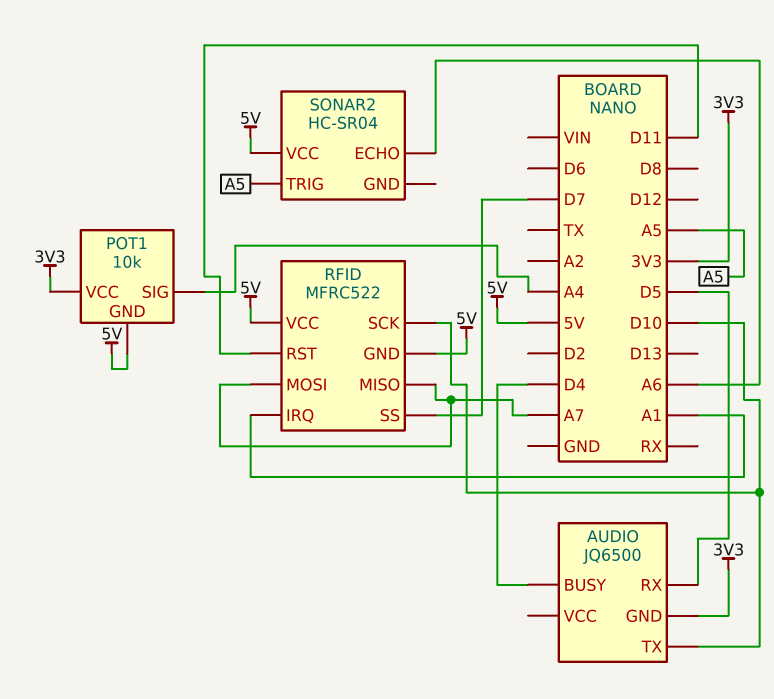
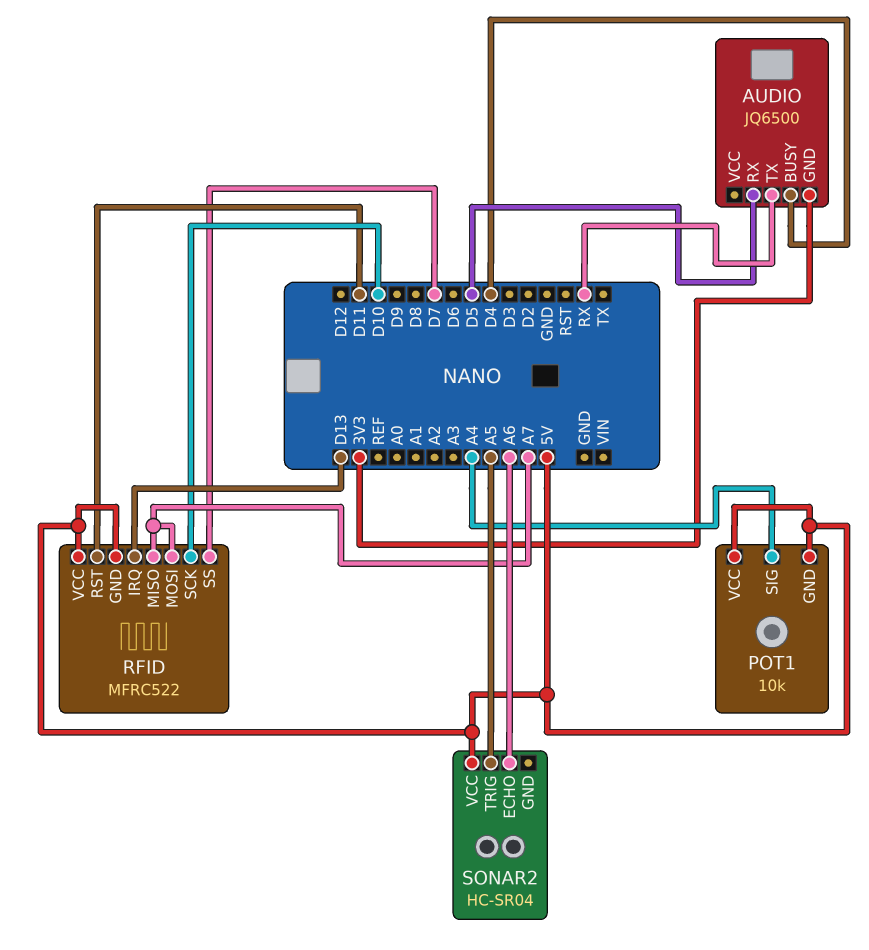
AUDIO pin TX: D10 -> RX
POT1 pin VCC: 3V3 -> 5V
RFID pin IRQ: A1 -> D13

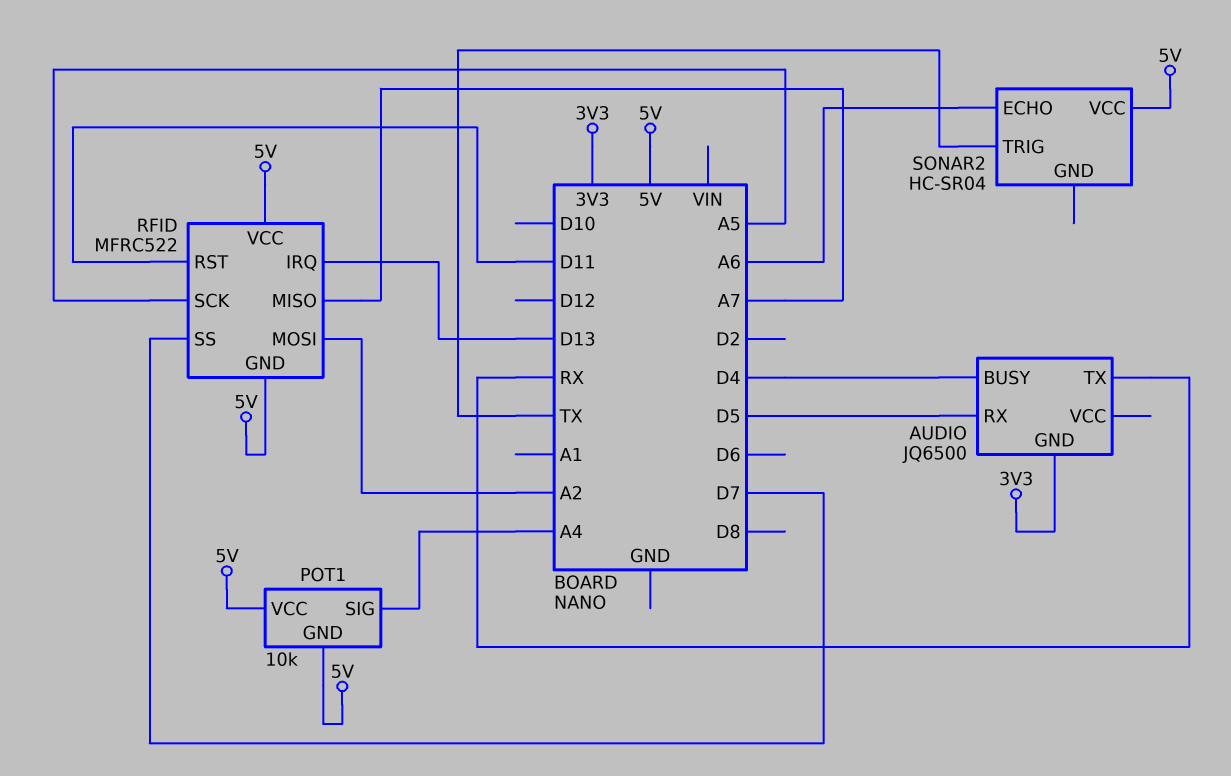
RFID pin MOSI: A7 -> A2
RFID pin SCK: D10 -> A5
SONAR2 pin TRIG: A5 -> TX

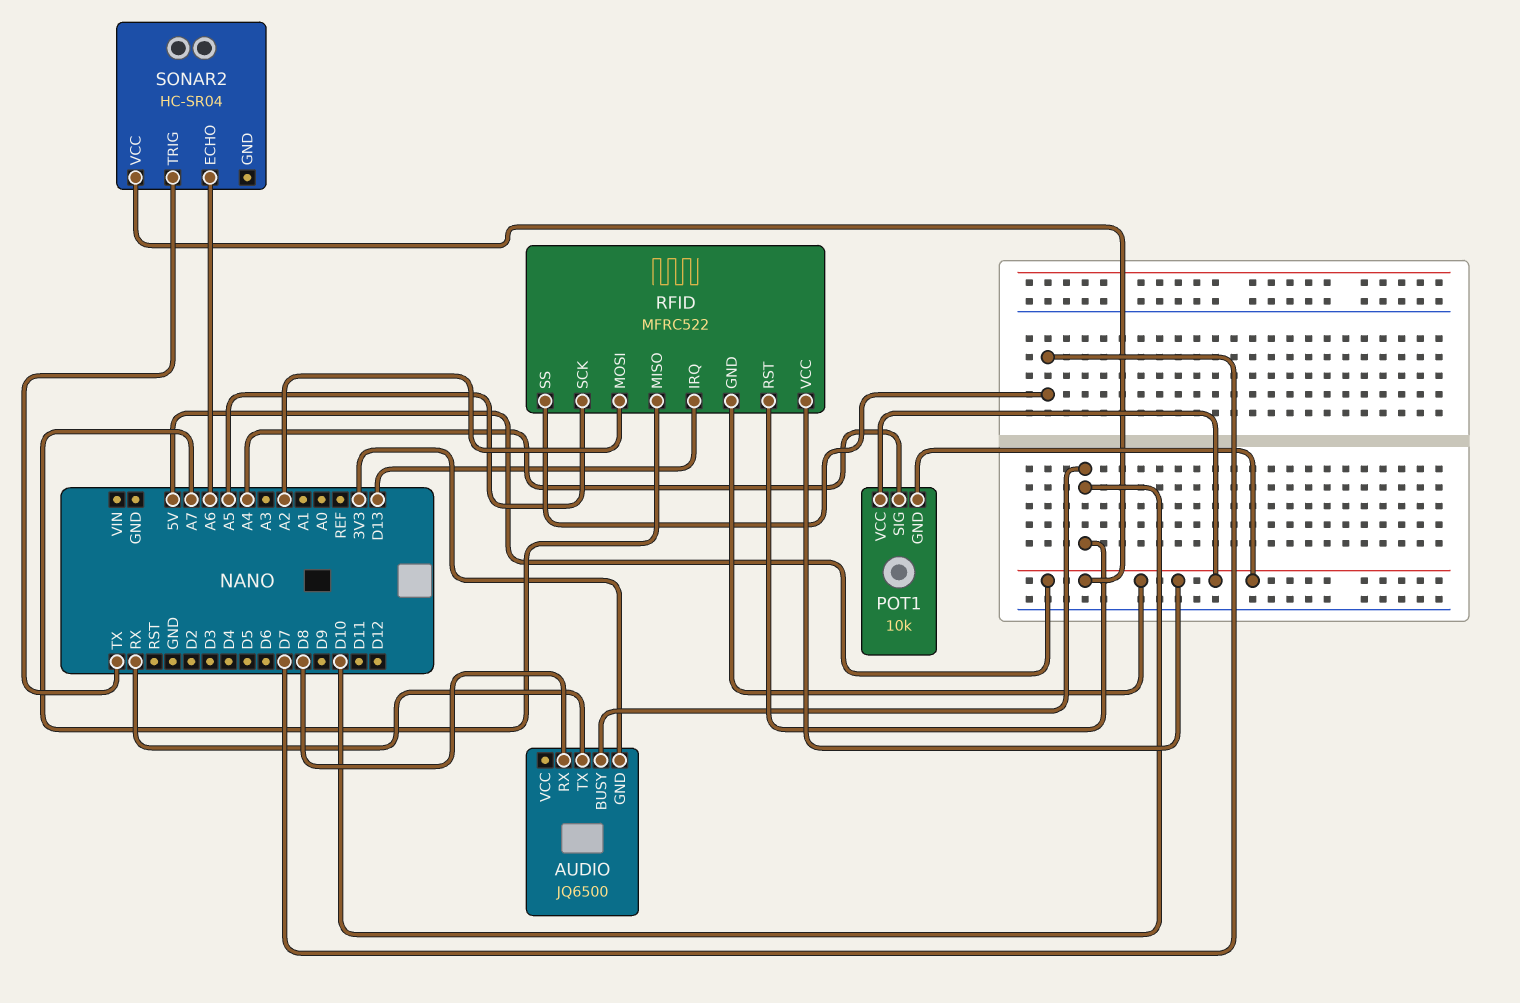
AUDIO pin BUSY: D4 -> D10
AUDIO pin RX: D5 -> D8
RFID pin RST: D11 -> D10

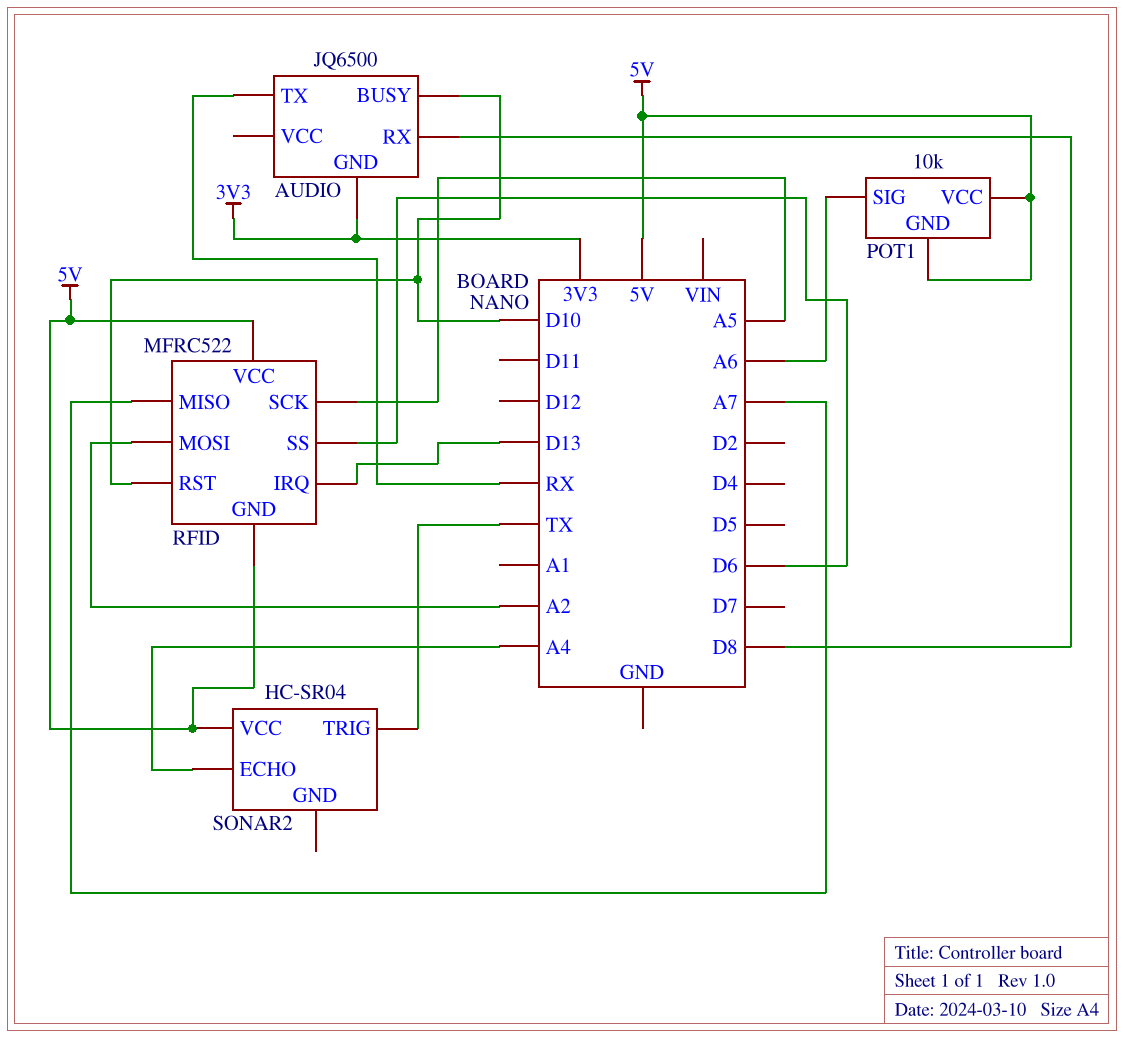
POT1 pin SIG: A4 -> A6
RFID pin SS: D7 -> D6
SONAR2 pin ECHO: A6 -> A4

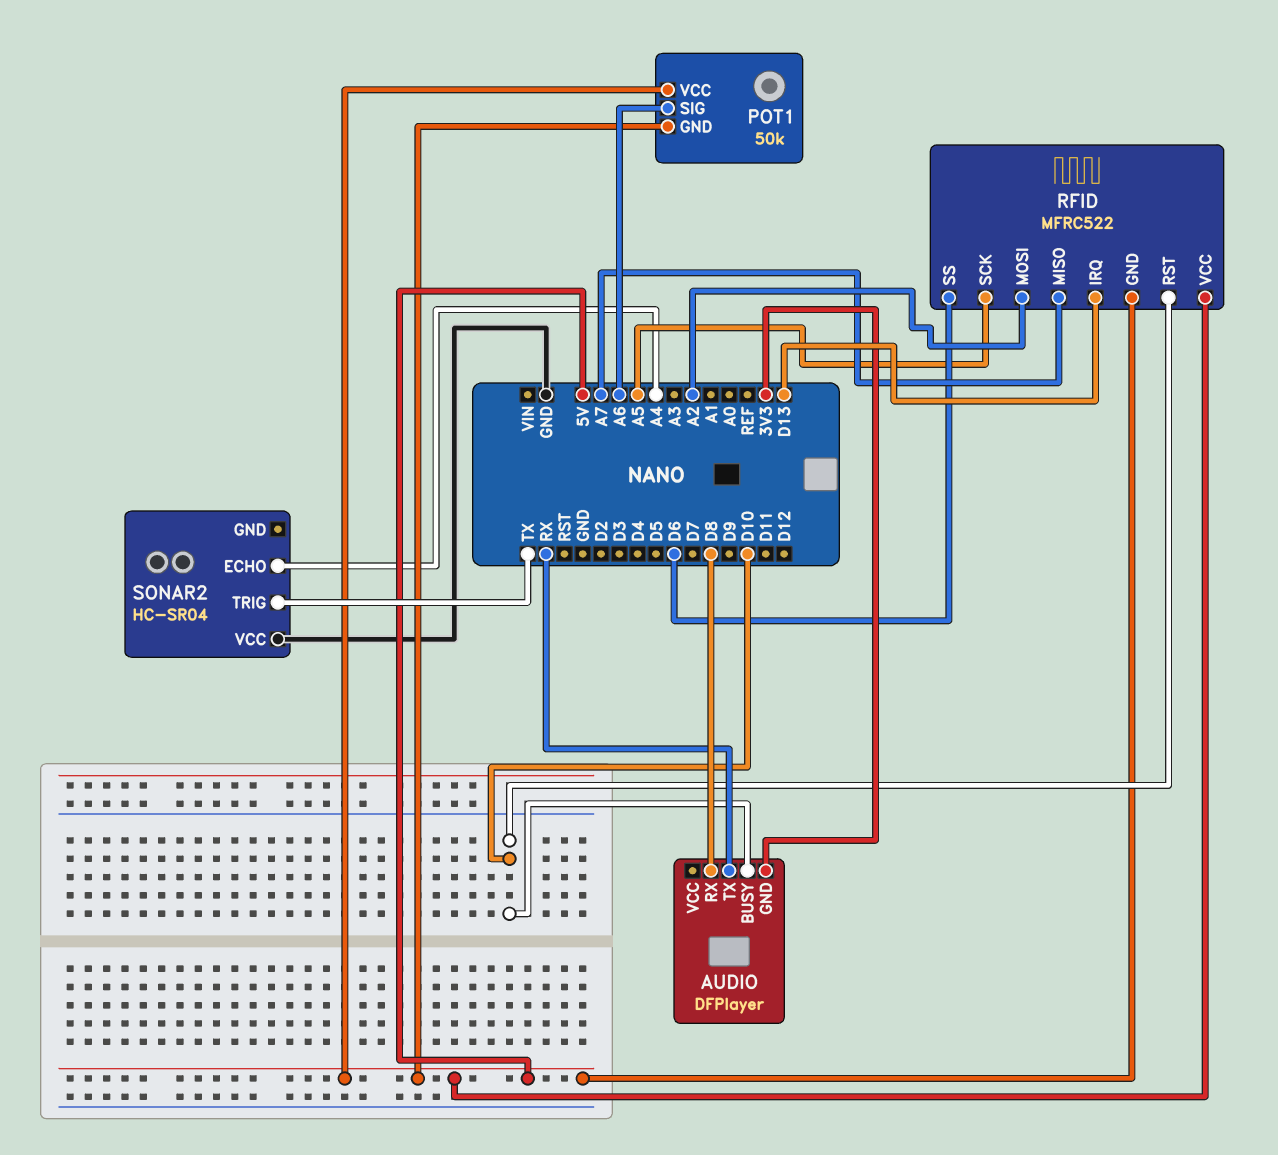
AUDIO: JQ6500 -> DFPlayer
POT1: 10k -> 50k
SONAR2 pin VCC: 5V -> GND

